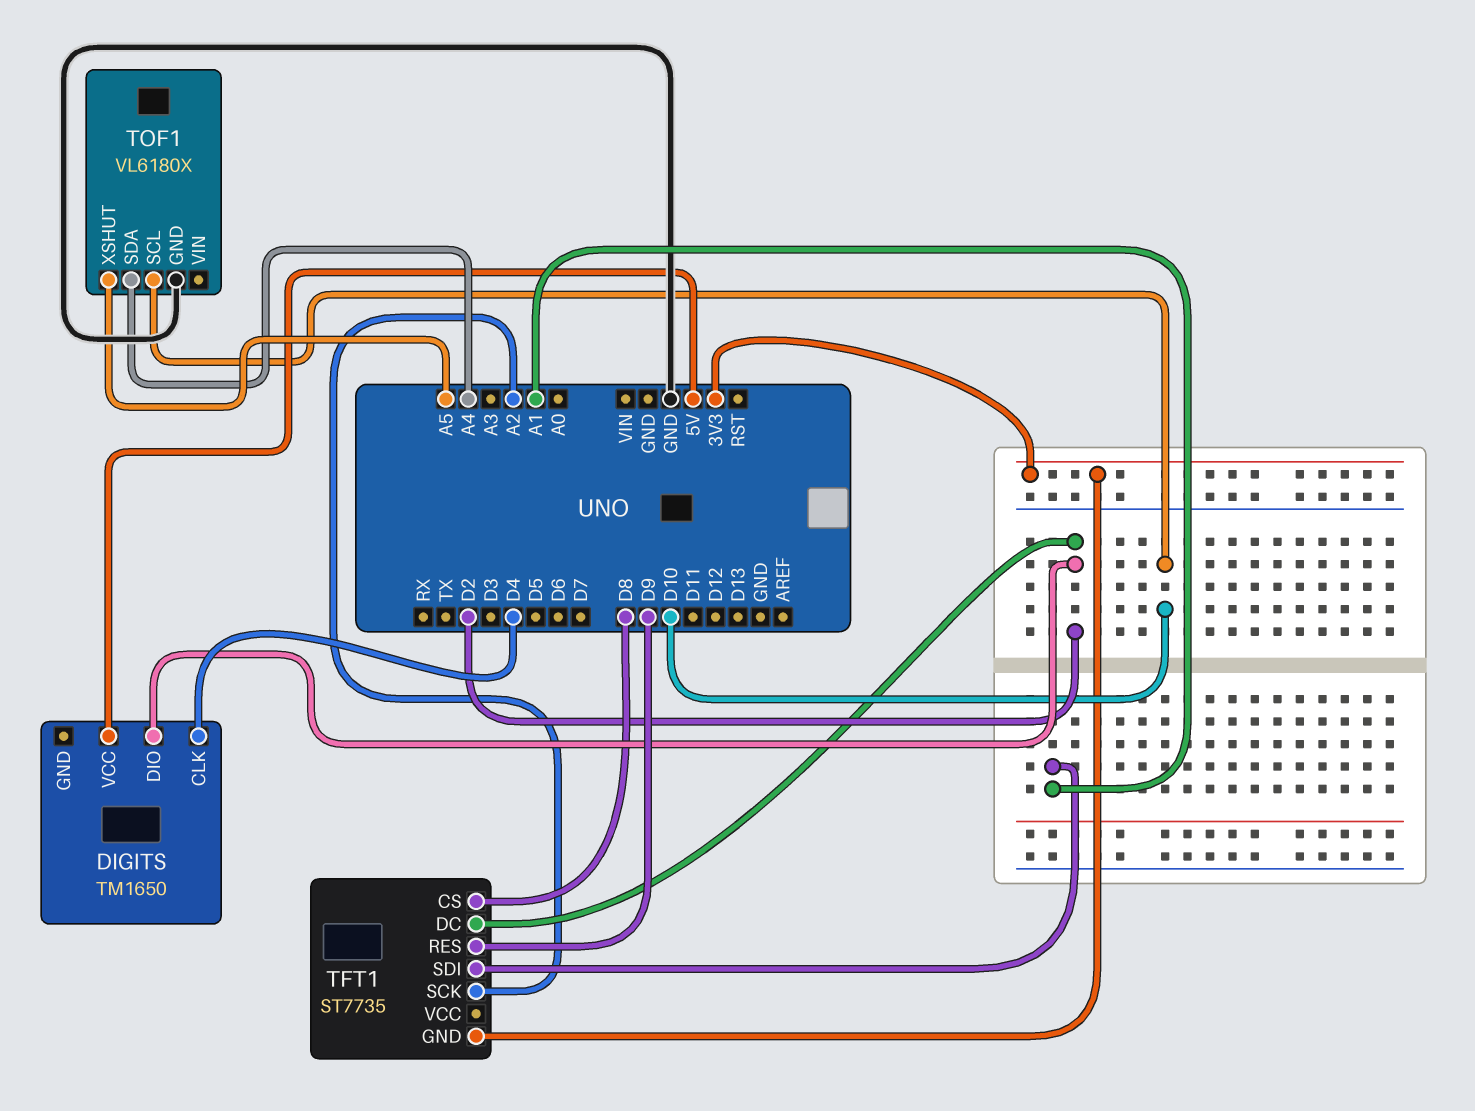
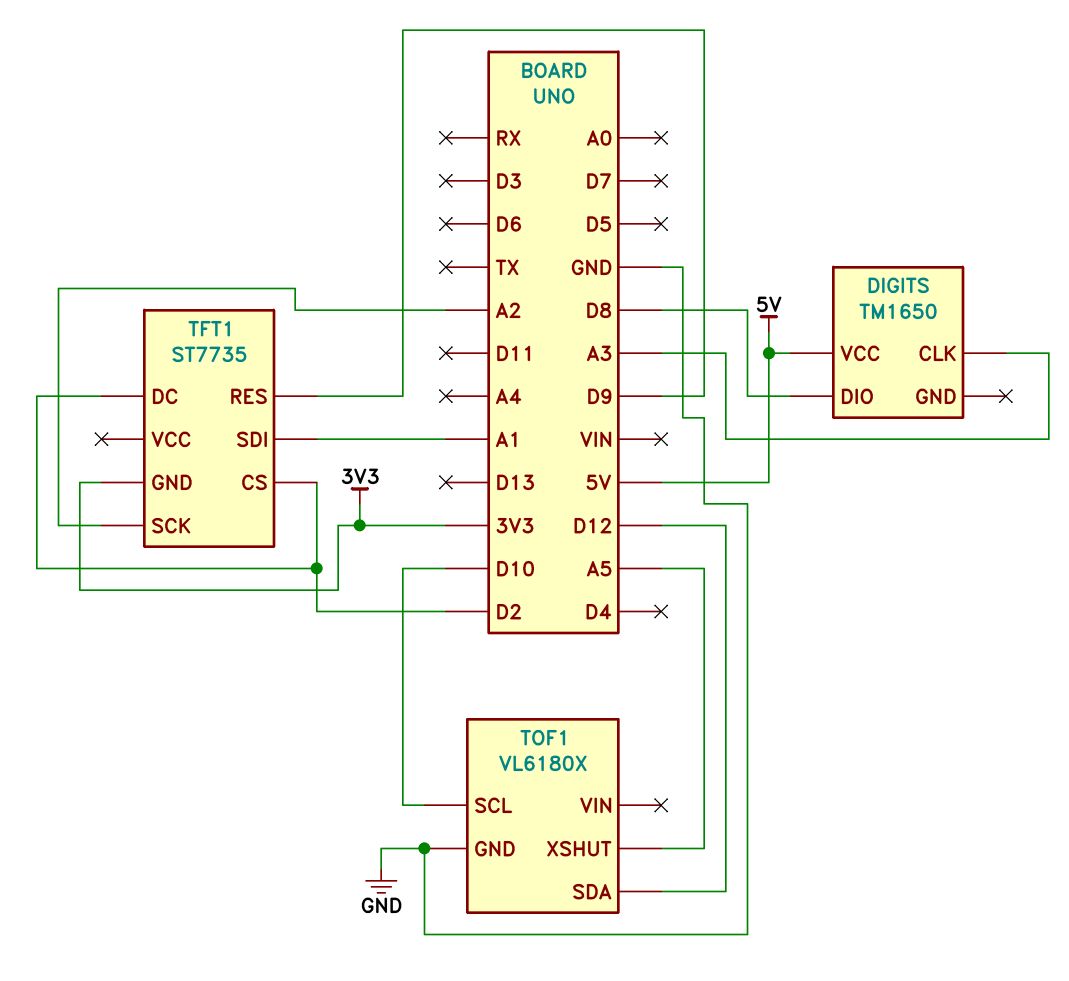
DIGITS pin CLK: D4 -> A3
DIGITS pin DIO: D2 -> D8
TFT1 pin CS: D8 -> D2
TOF1 pin SDA: A4 -> D12

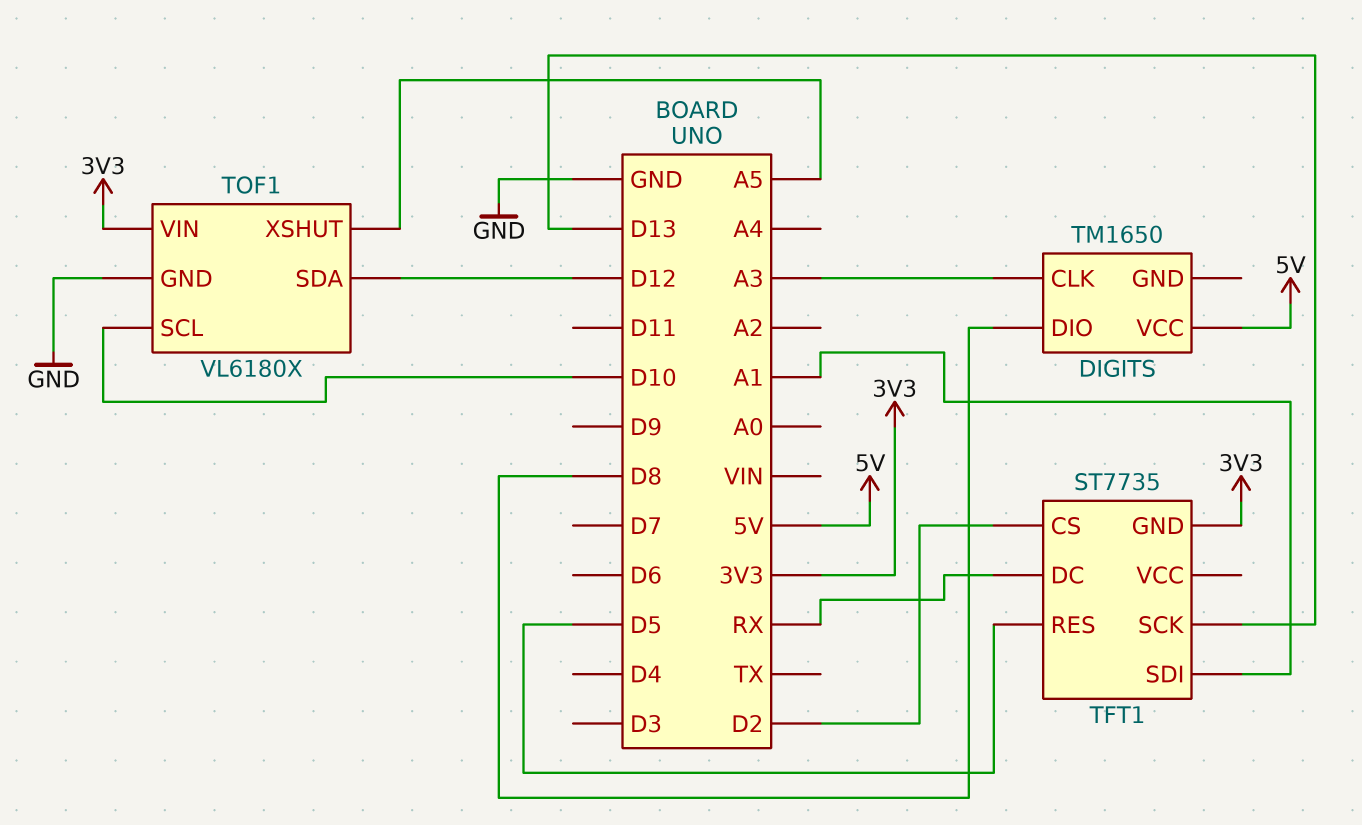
TFT1 pin DC: D2 -> RX
TFT1 pin RES: D9 -> D5
TFT1 pin SCK: A2 -> D13
TOF1 pin VIN: none -> 3V3

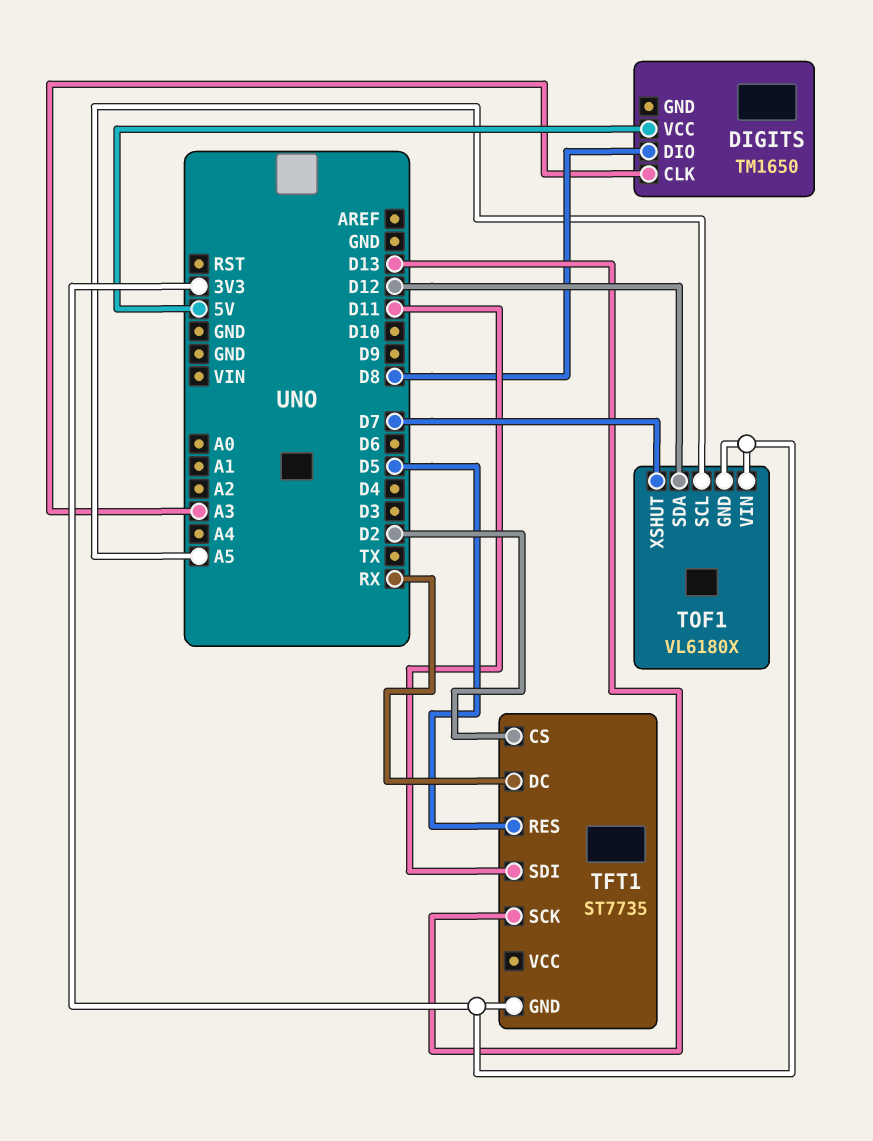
TFT1 pin SDI: A1 -> D11
TOF1 pin GND: GND -> 3V3
TOF1 pin SCL: D10 -> A5
TOF1 pin XSHUT: A5 -> D7

